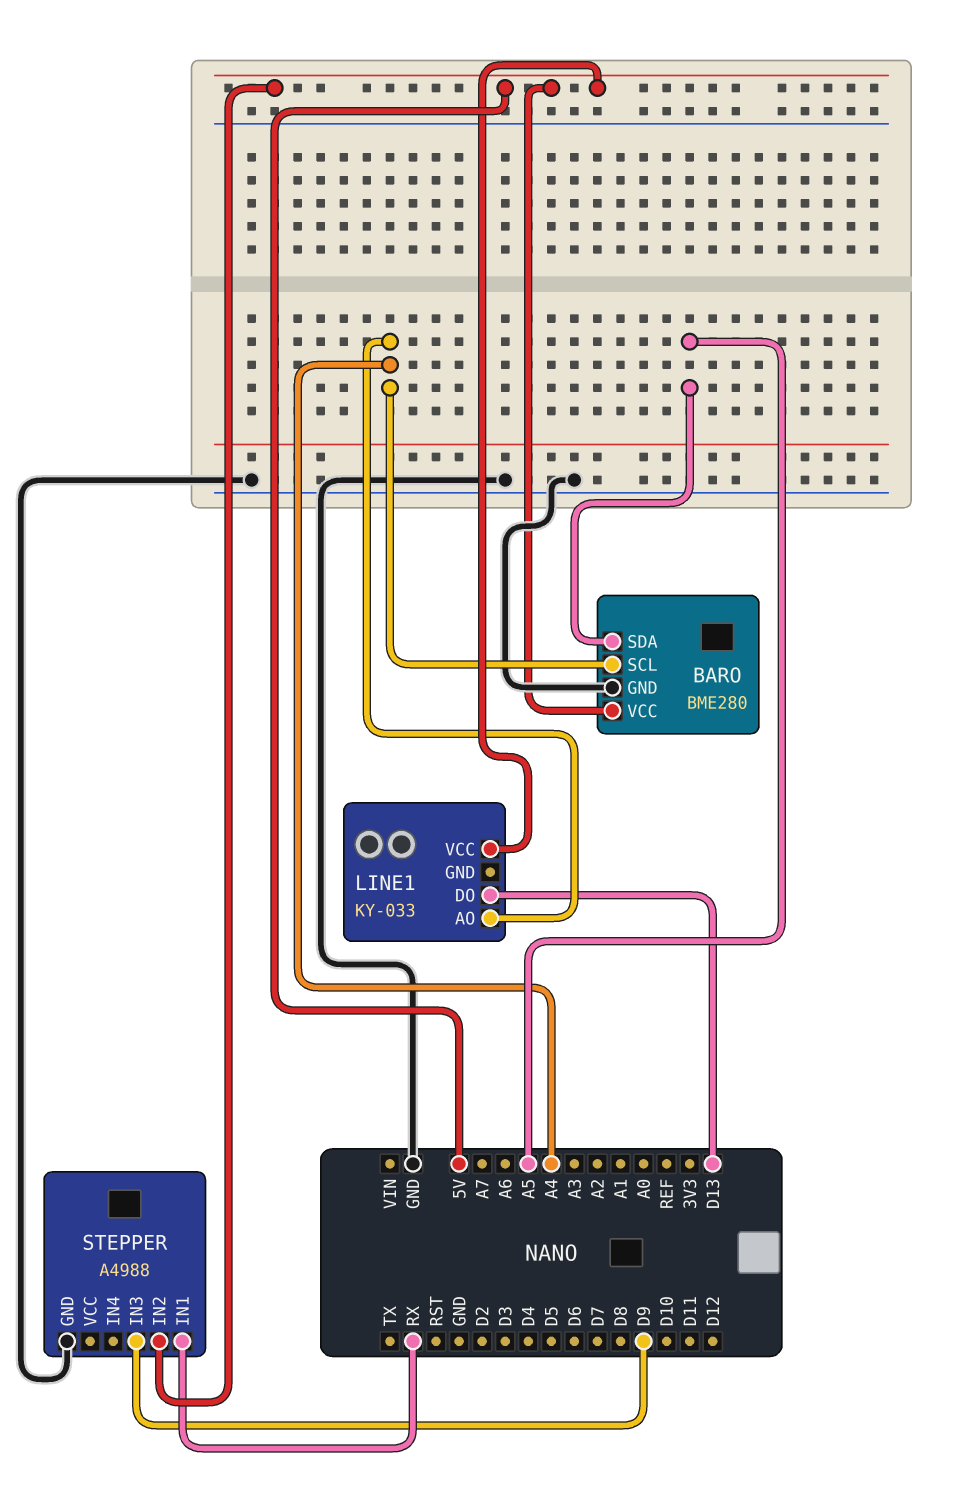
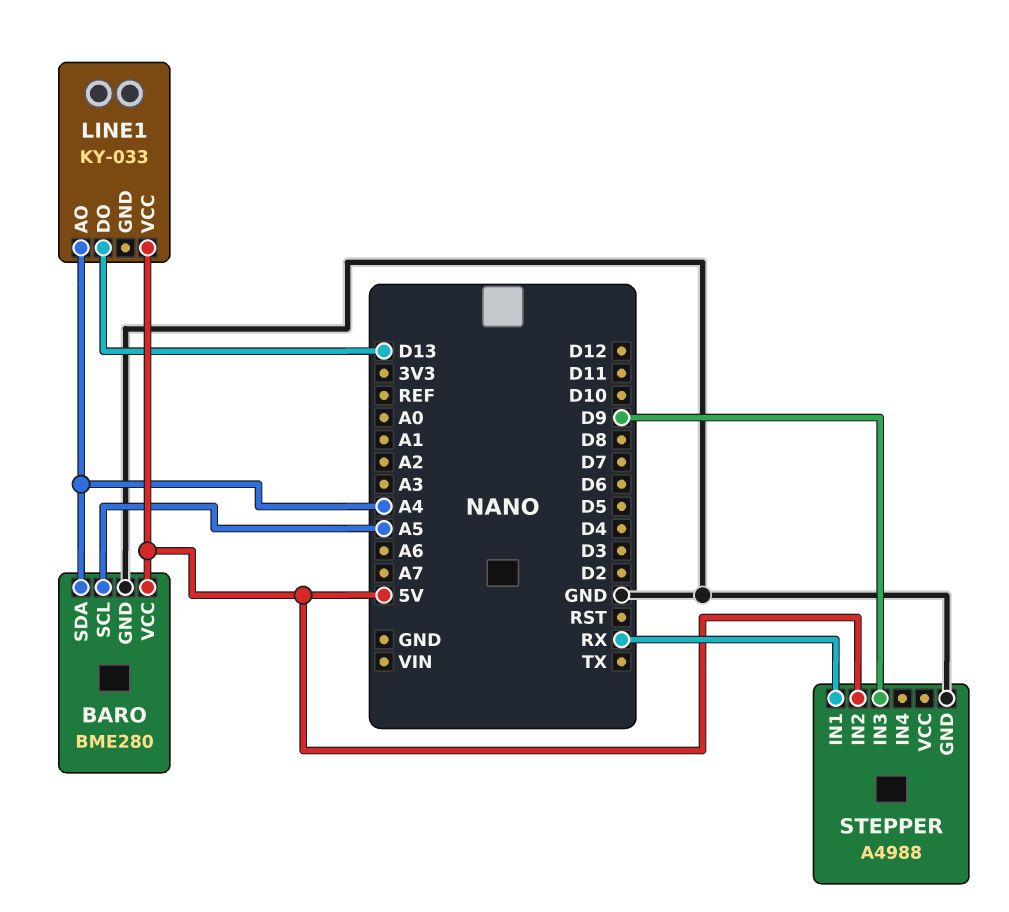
BARO pin SCL: A4 -> A5
BARO pin SDA: A5 -> A4

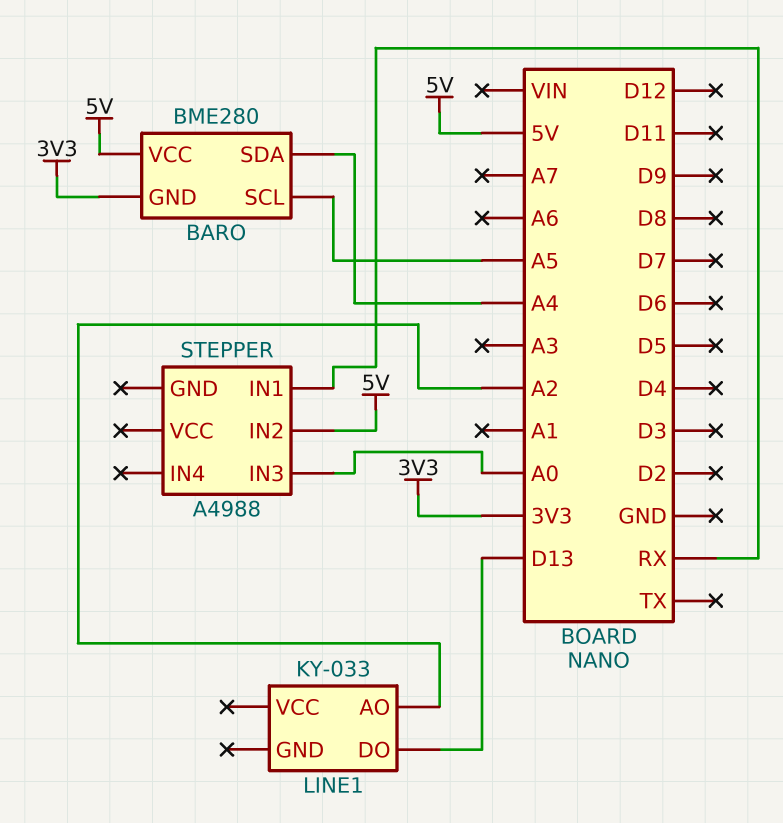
BARO pin GND: GND -> 3V3
LINE1 pin AO: A4 -> A2
LINE1 pin VCC: 5V -> none
STEPPER pin GND: GND -> none
STEPPER pin IN3: D9 -> A0

